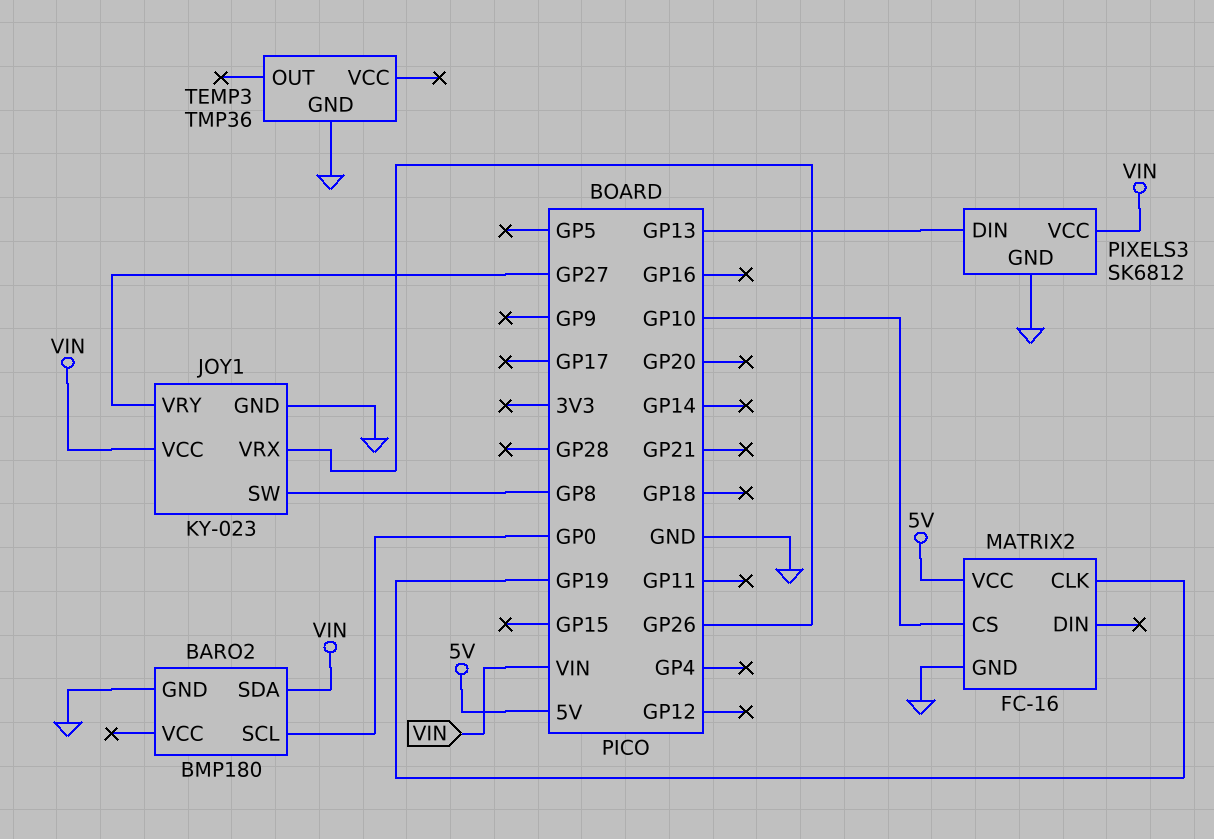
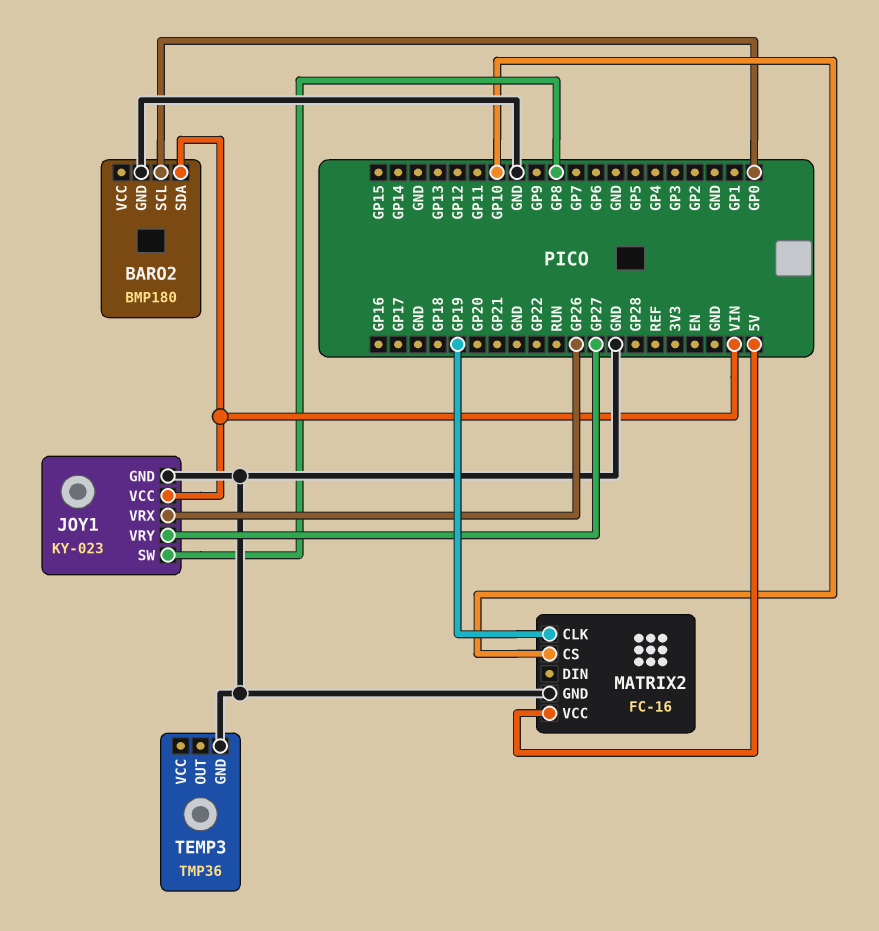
PIXELS3: SK6812 -> none
PIXELS3 pin DIN: GP13 -> none
PIXELS3 pin GND: GND -> none
PIXELS3 pin VCC: VIN -> none

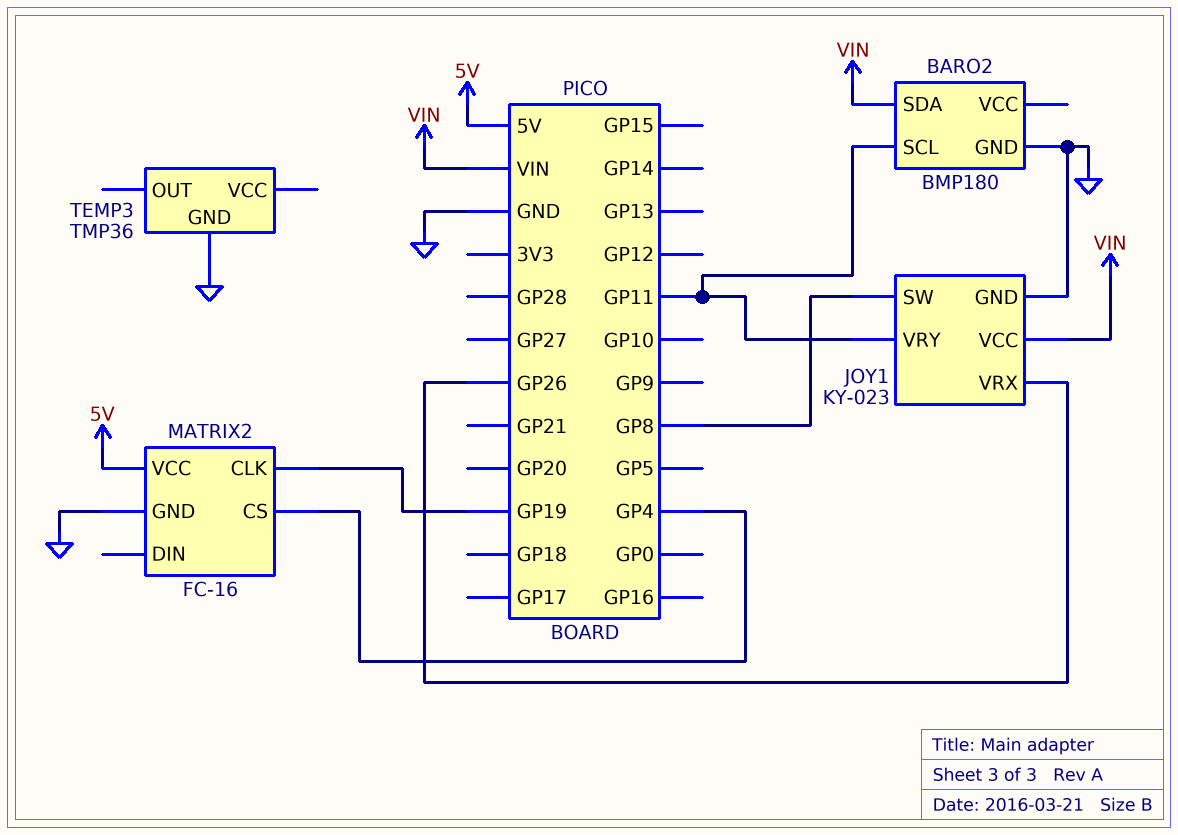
BARO2 pin SCL: GP0 -> GP11
JOY1 pin VRY: GP27 -> GP11
MATRIX2 pin CS: GP10 -> GP4

